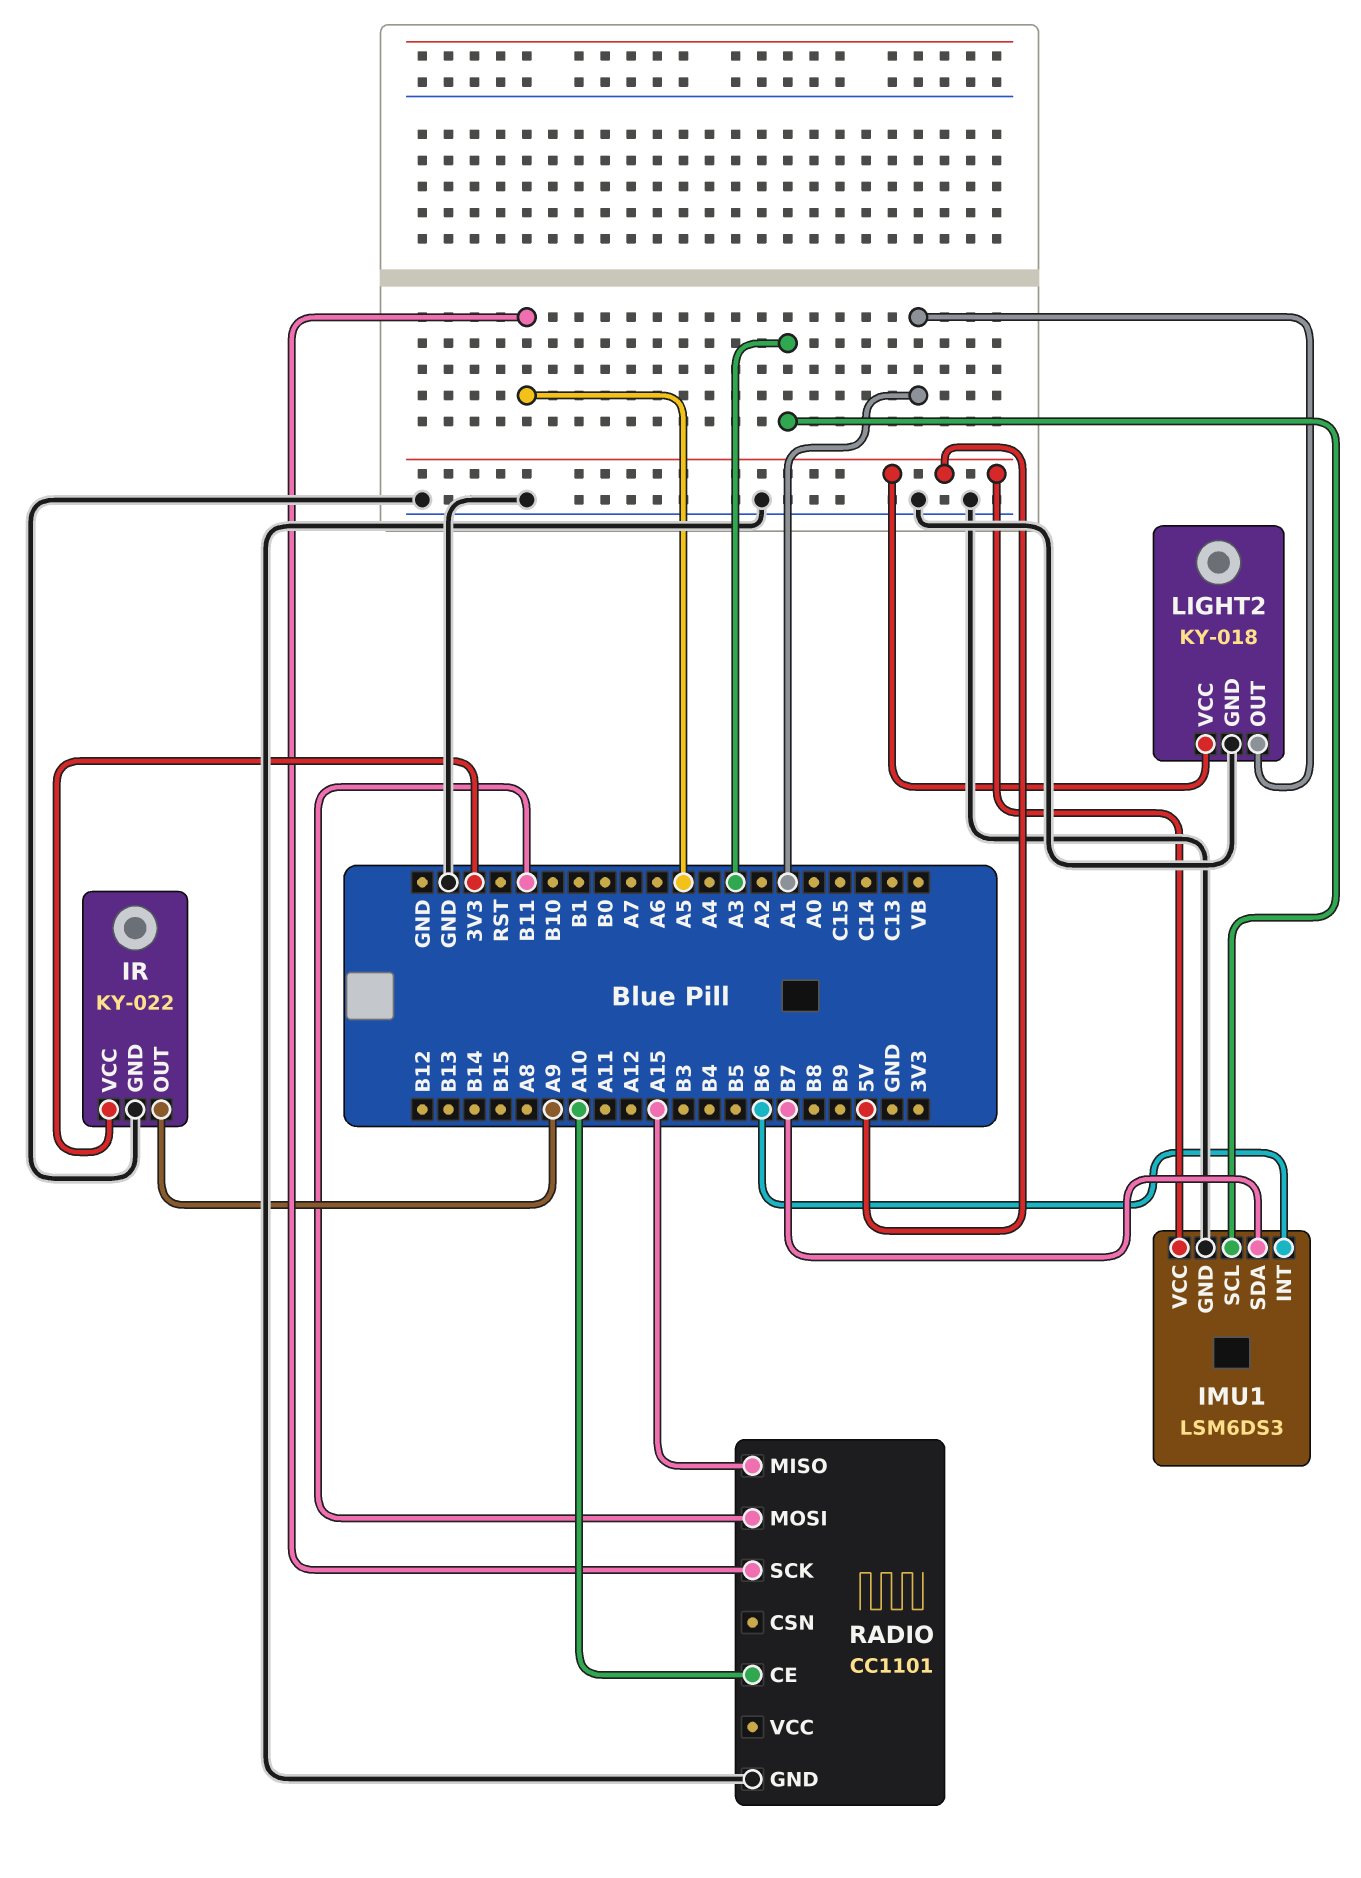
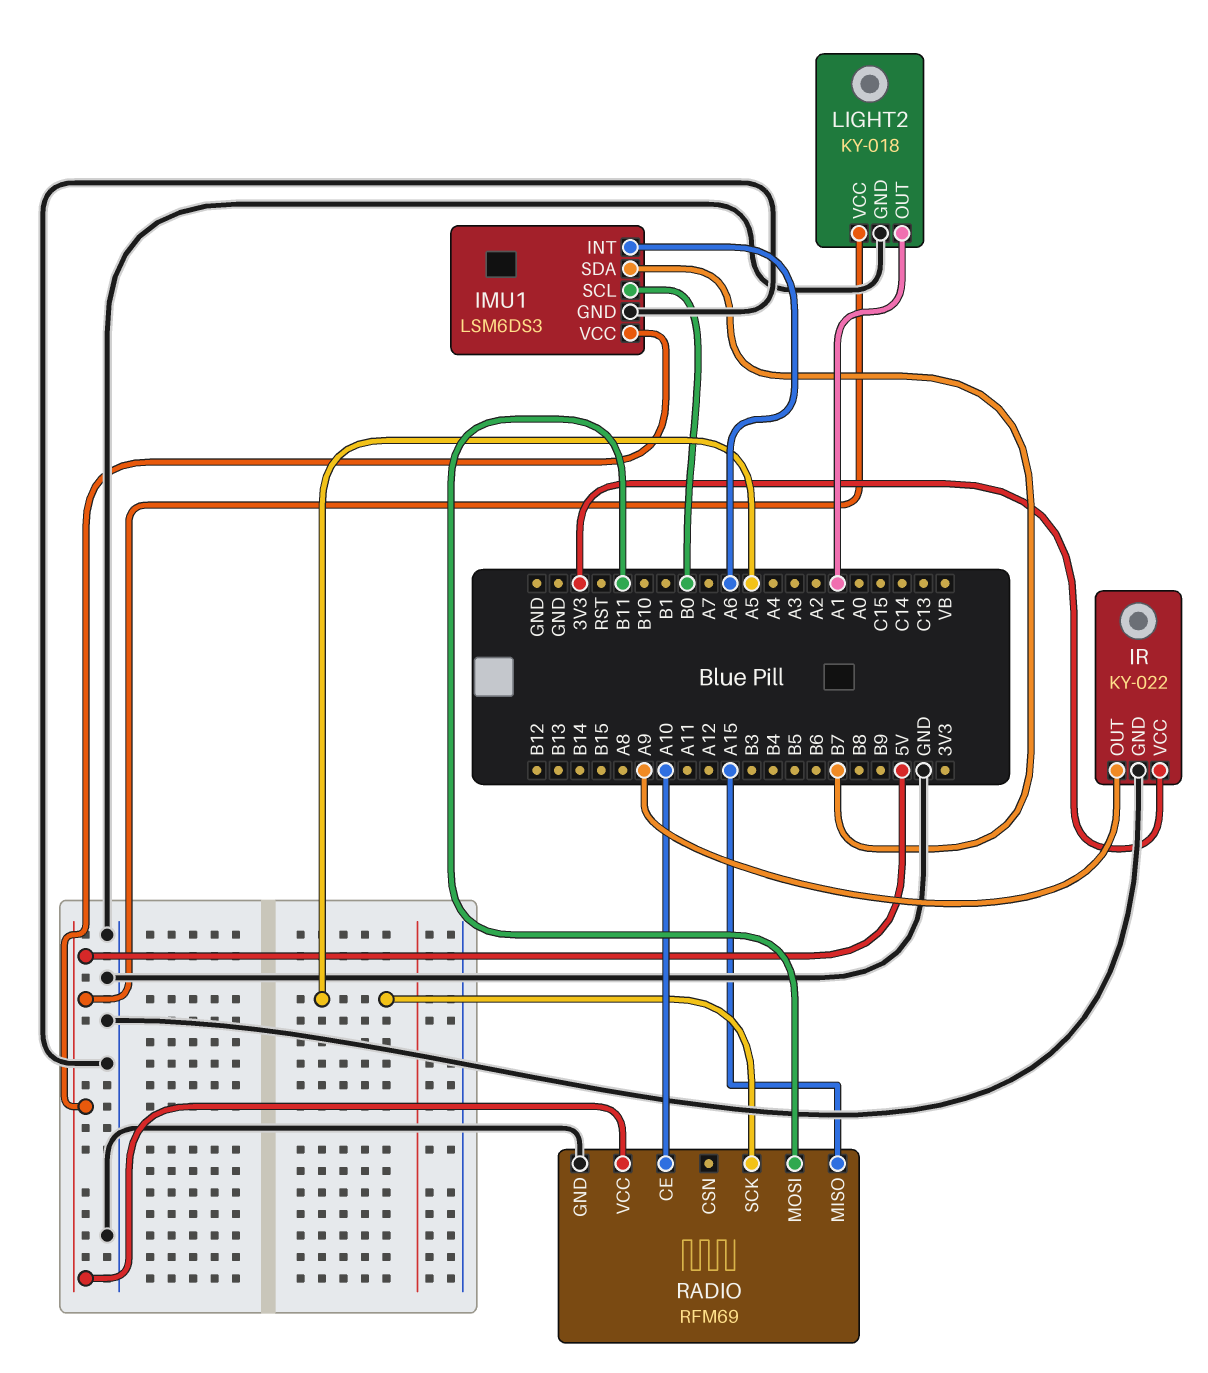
IMU1 pin INT: B6 -> A6
IMU1 pin SCL: A3 -> B0
RADIO: CC1101 -> RFM69
RADIO pin VCC: none -> 5V

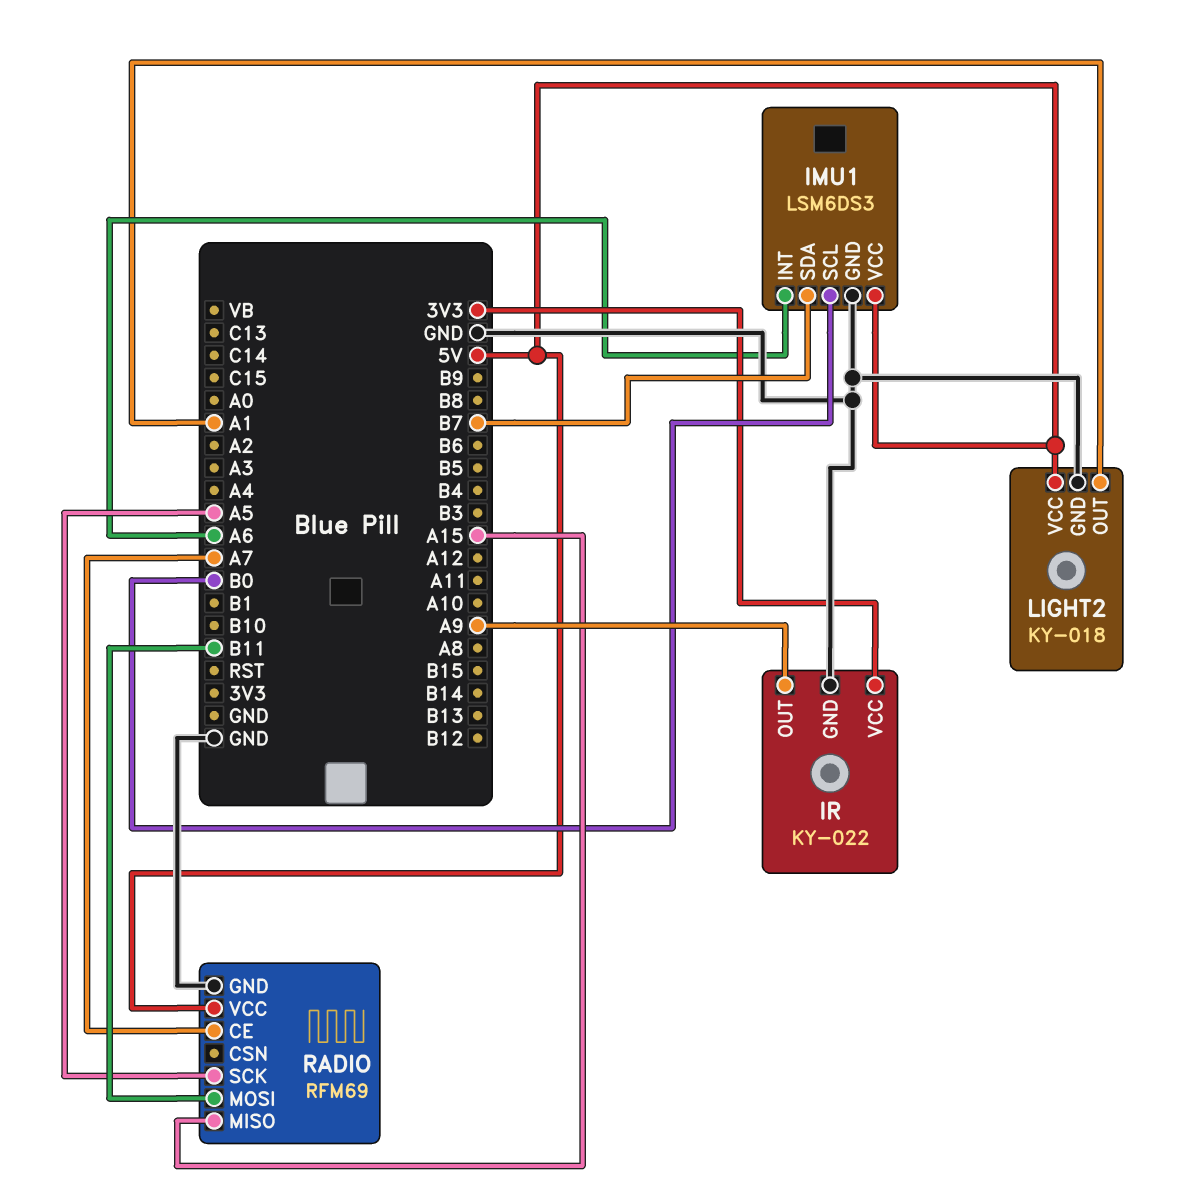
RADIO pin CE: A10 -> A7

